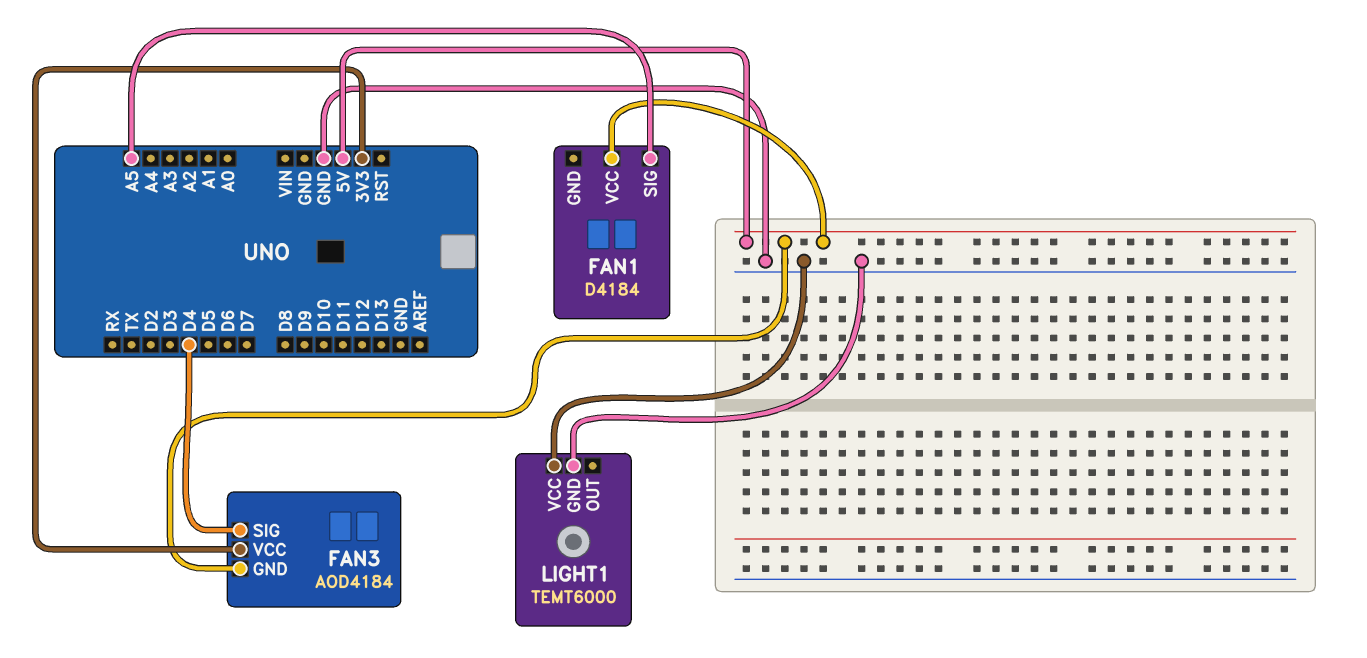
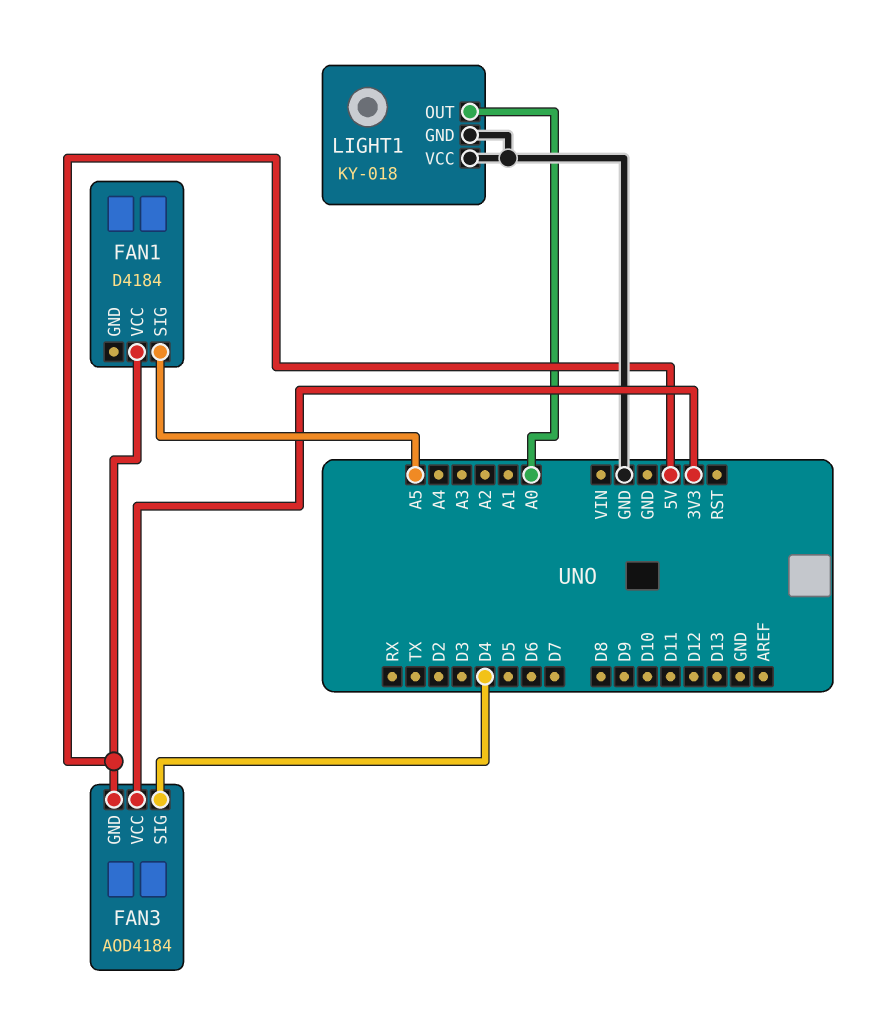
LIGHT1: TEMT6000 -> KY-018
LIGHT1 pin OUT: none -> A0

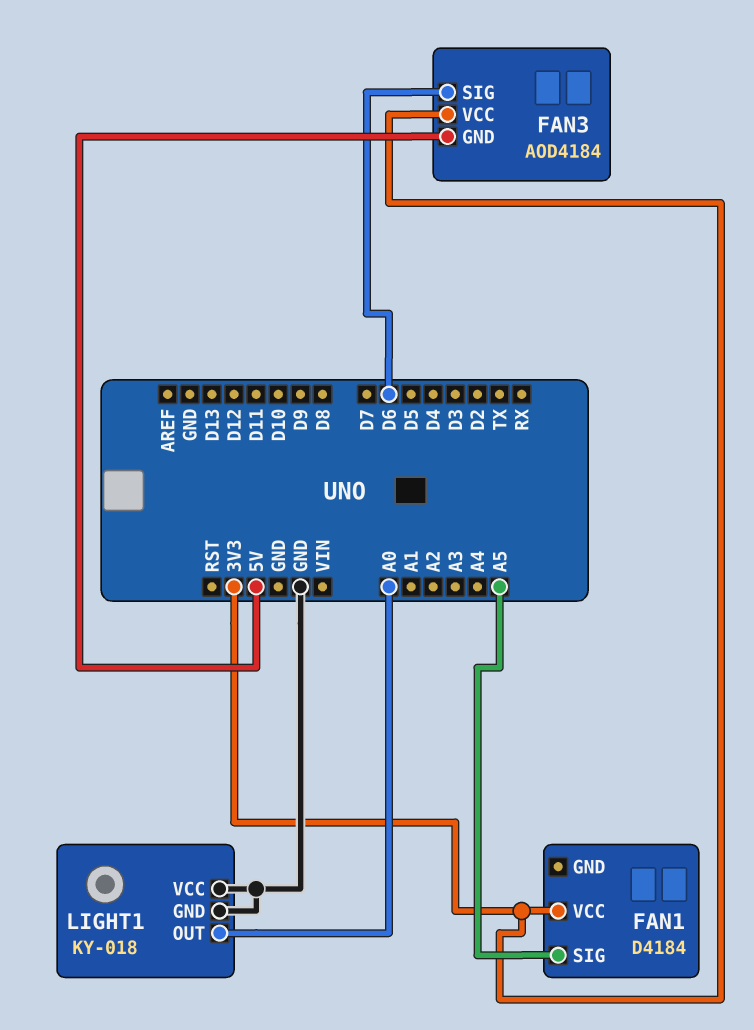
FAN1 pin VCC: 5V -> 3V3
FAN3 pin SIG: D4 -> D6

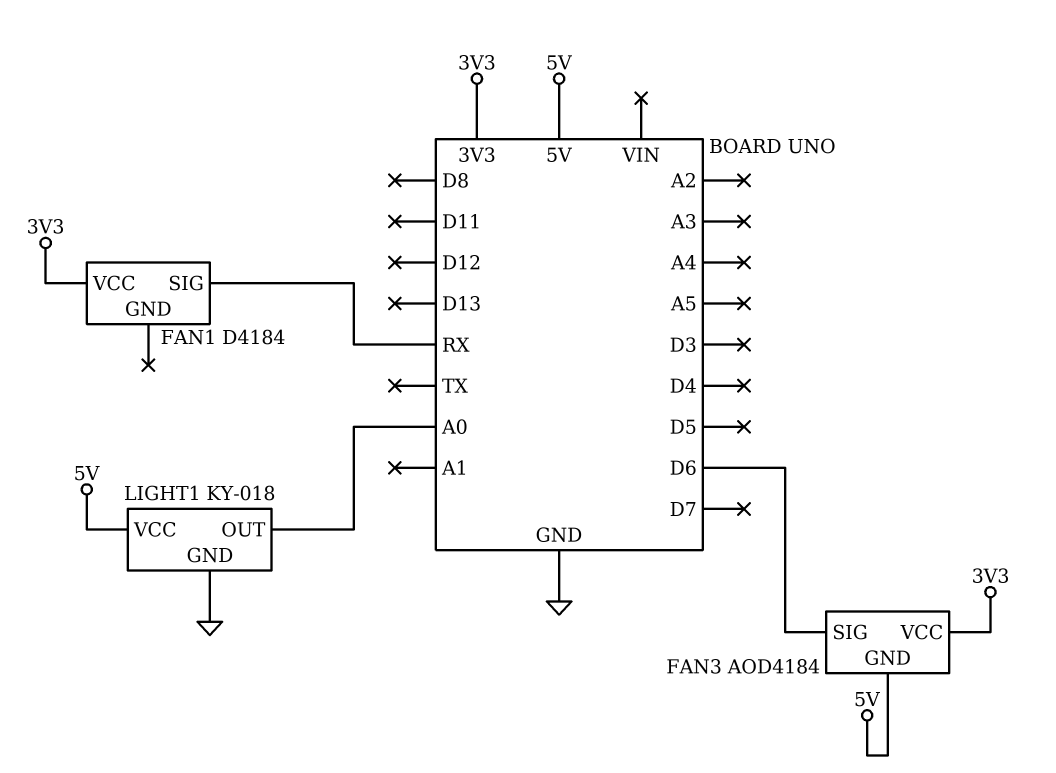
FAN1 pin SIG: A5 -> RX
LIGHT1 pin VCC: GND -> 5V

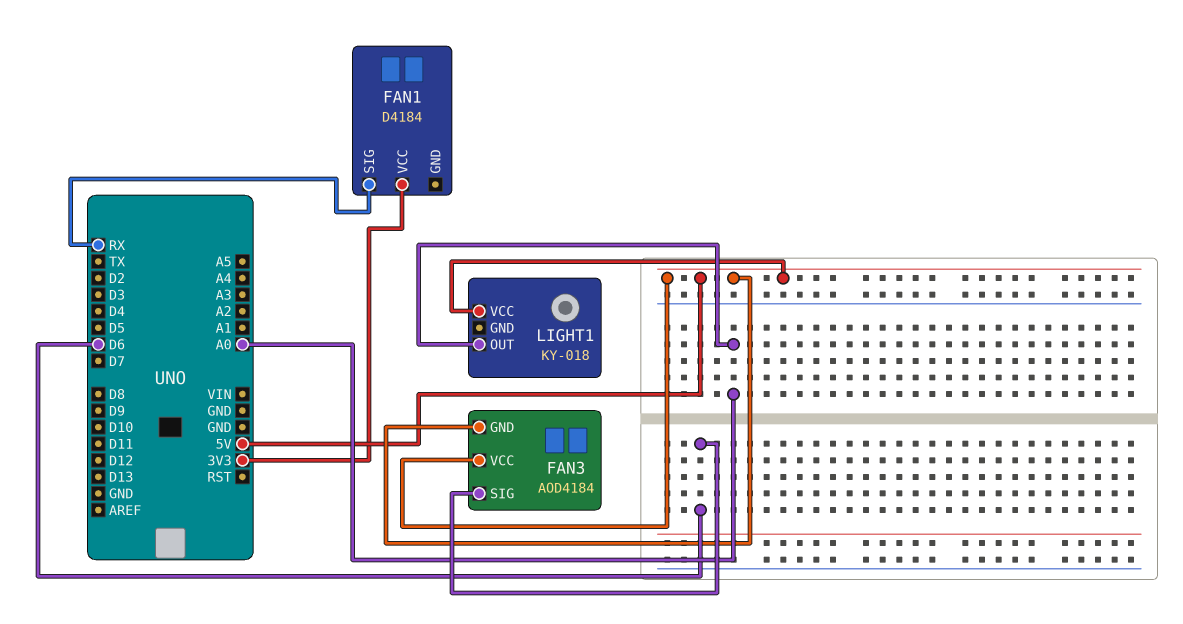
FAN3 pin VCC: 3V3 -> 5V
LIGHT1 pin GND: GND -> none

